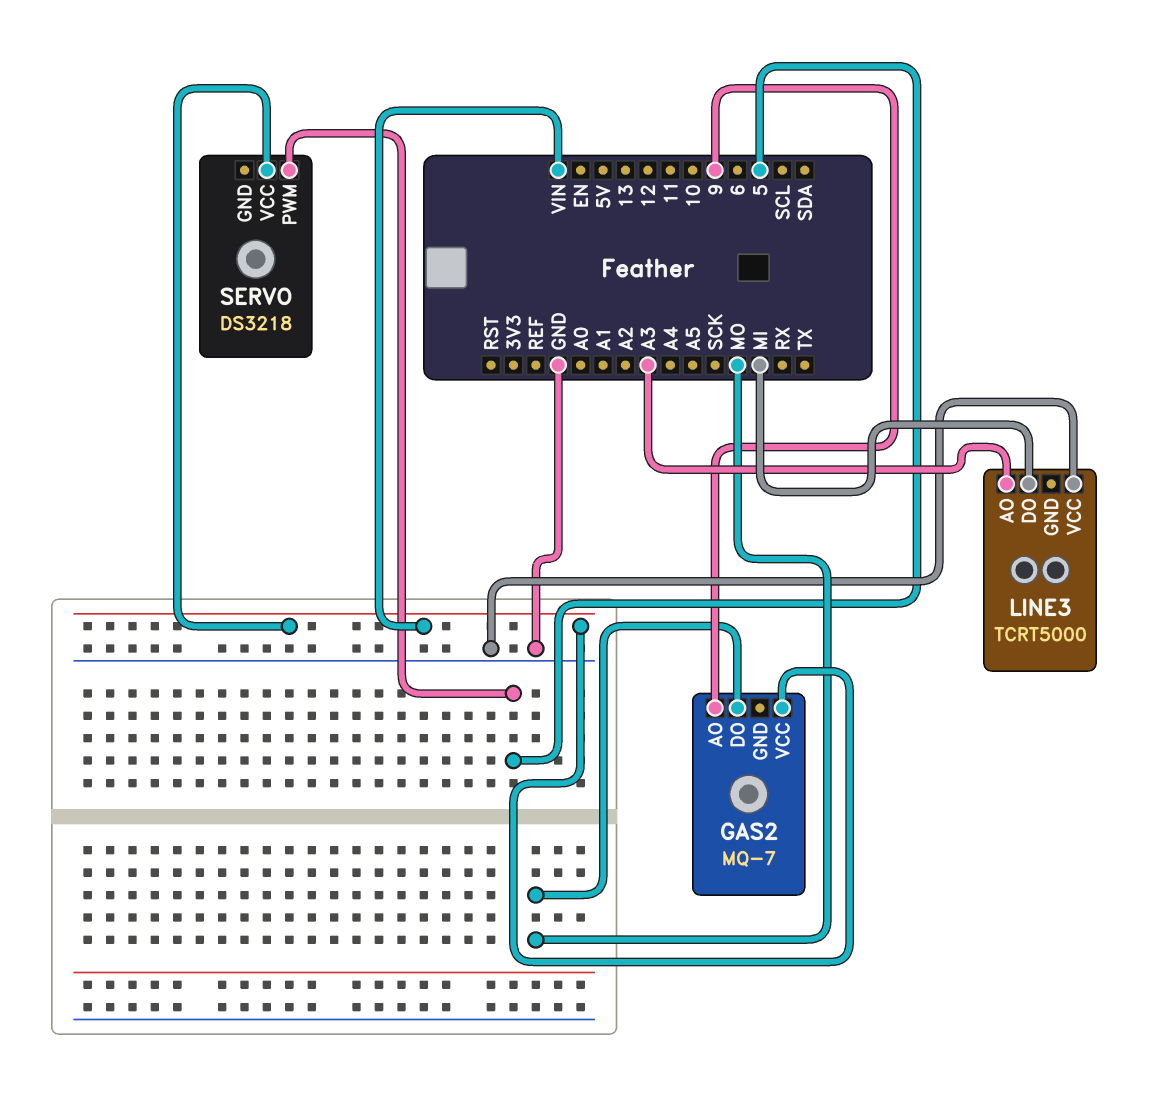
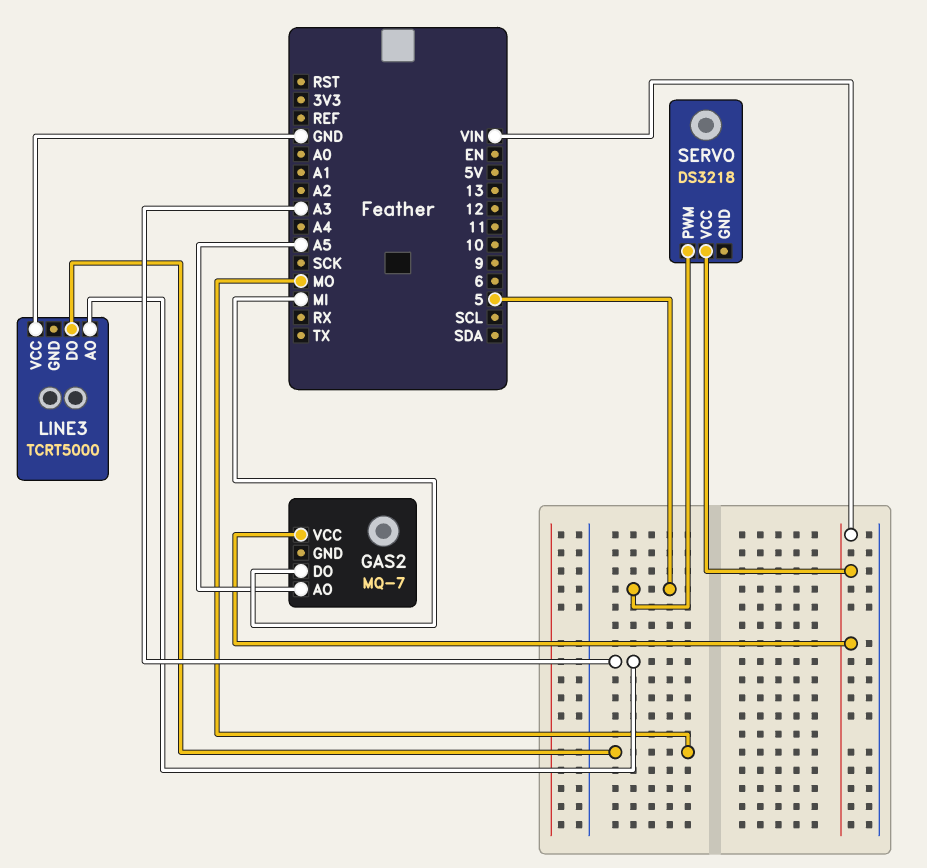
GAS2 pin AO: 9 -> A5
GAS2 pin DO: MO -> MI
LINE3 pin DO: MI -> MO

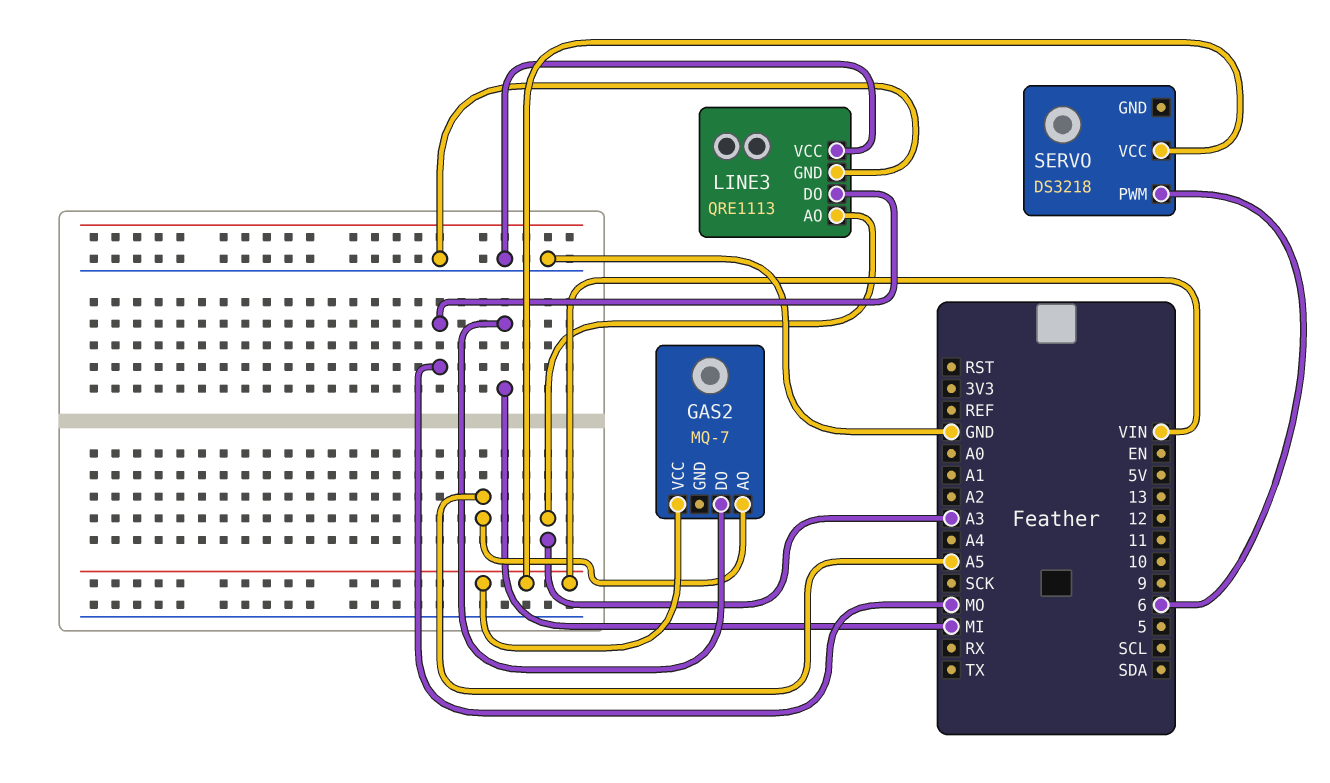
LINE3: TCRT5000 -> QRE1113
LINE3 pin GND: none -> GND
SERVO pin PWM: 5 -> 6

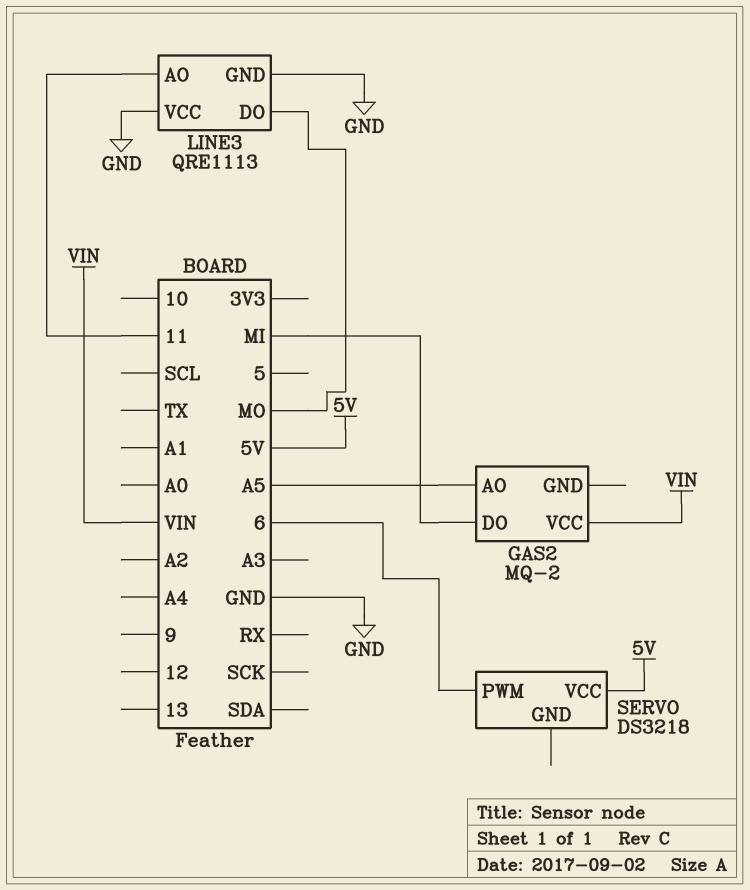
GAS2: MQ-7 -> MQ-2
LINE3 pin AO: A3 -> 11
SERVO pin VCC: VIN -> 5V

